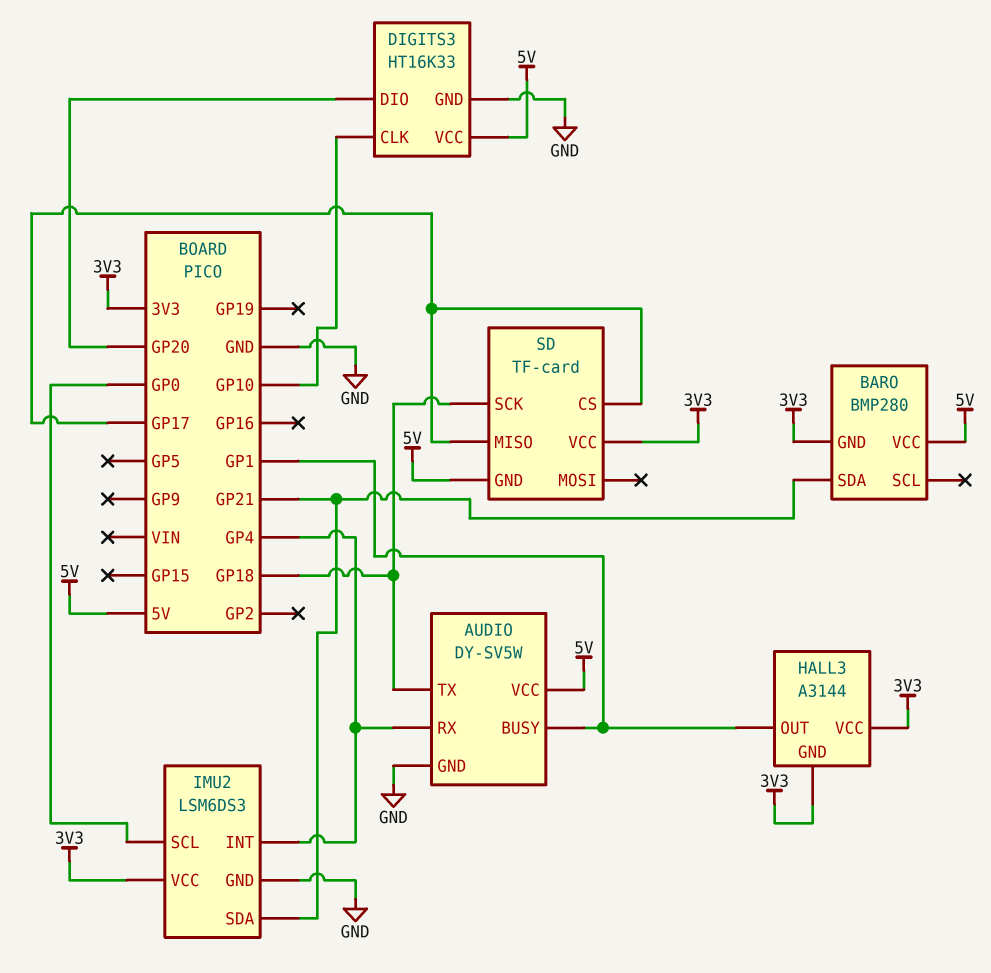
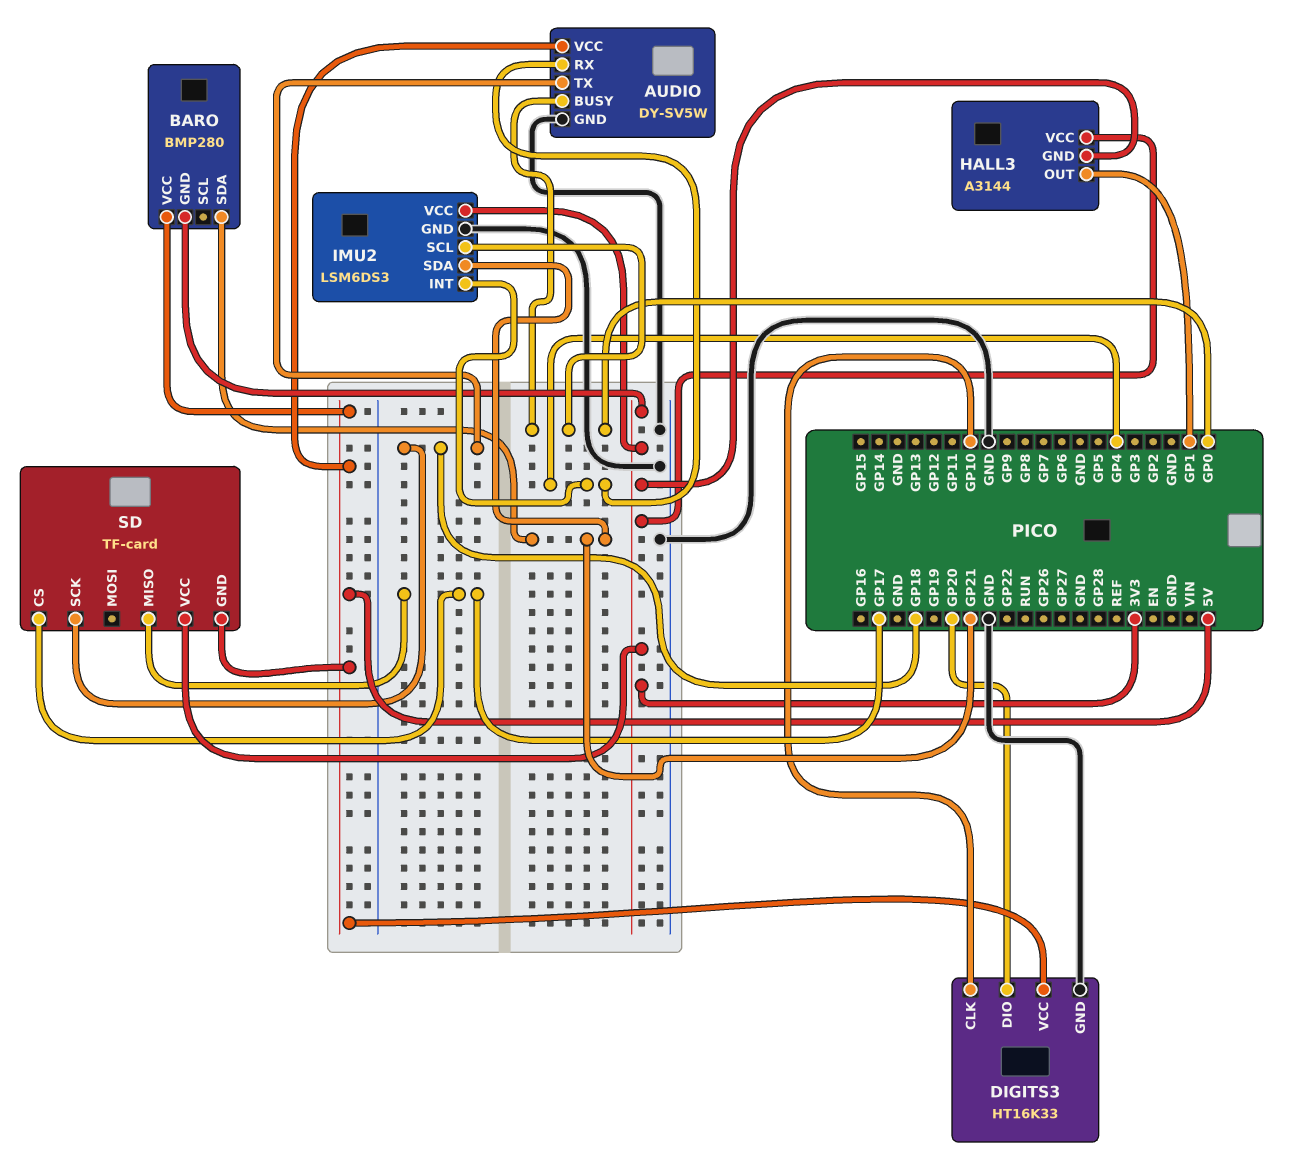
AUDIO pin BUSY: GP1 -> GP0

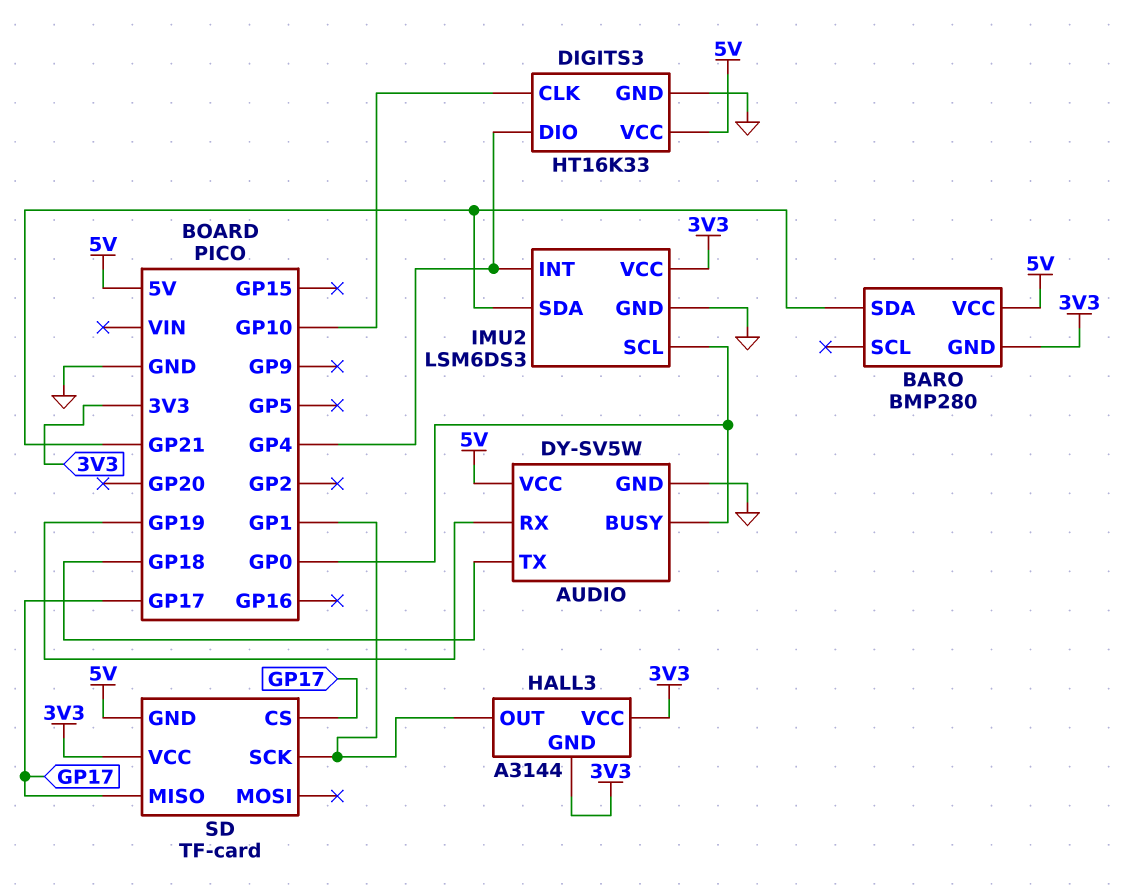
AUDIO pin RX: GP4 -> GP19
DIGITS3 pin DIO: GP20 -> GP4
SD pin SCK: GP18 -> GP1

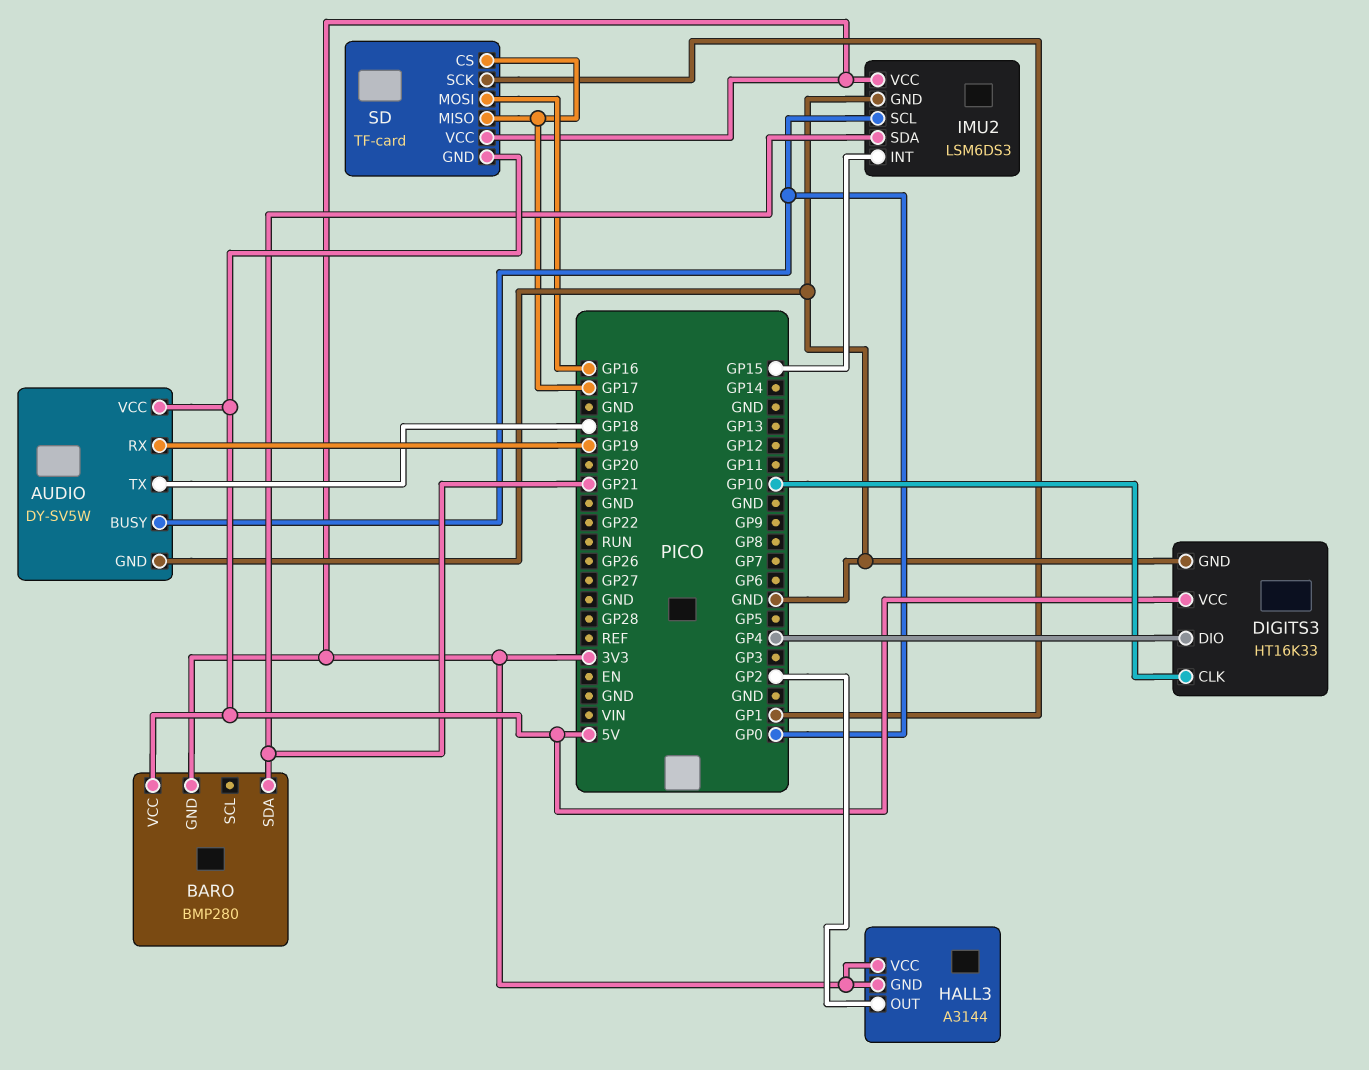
HALL3 pin OUT: GP1 -> GP2
IMU2 pin INT: GP4 -> GP15
SD pin MOSI: none -> GP16

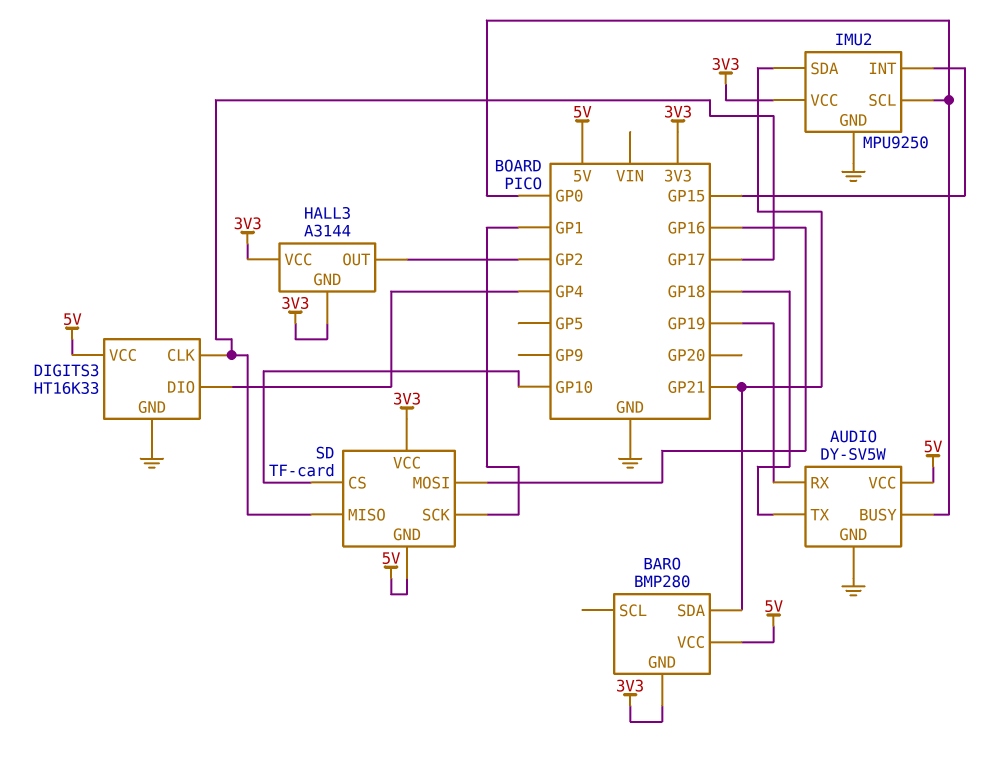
DIGITS3 pin CLK: GP10 -> GP17
IMU2: LSM6DS3 -> MPU9250
SD pin CS: GP17 -> GP10

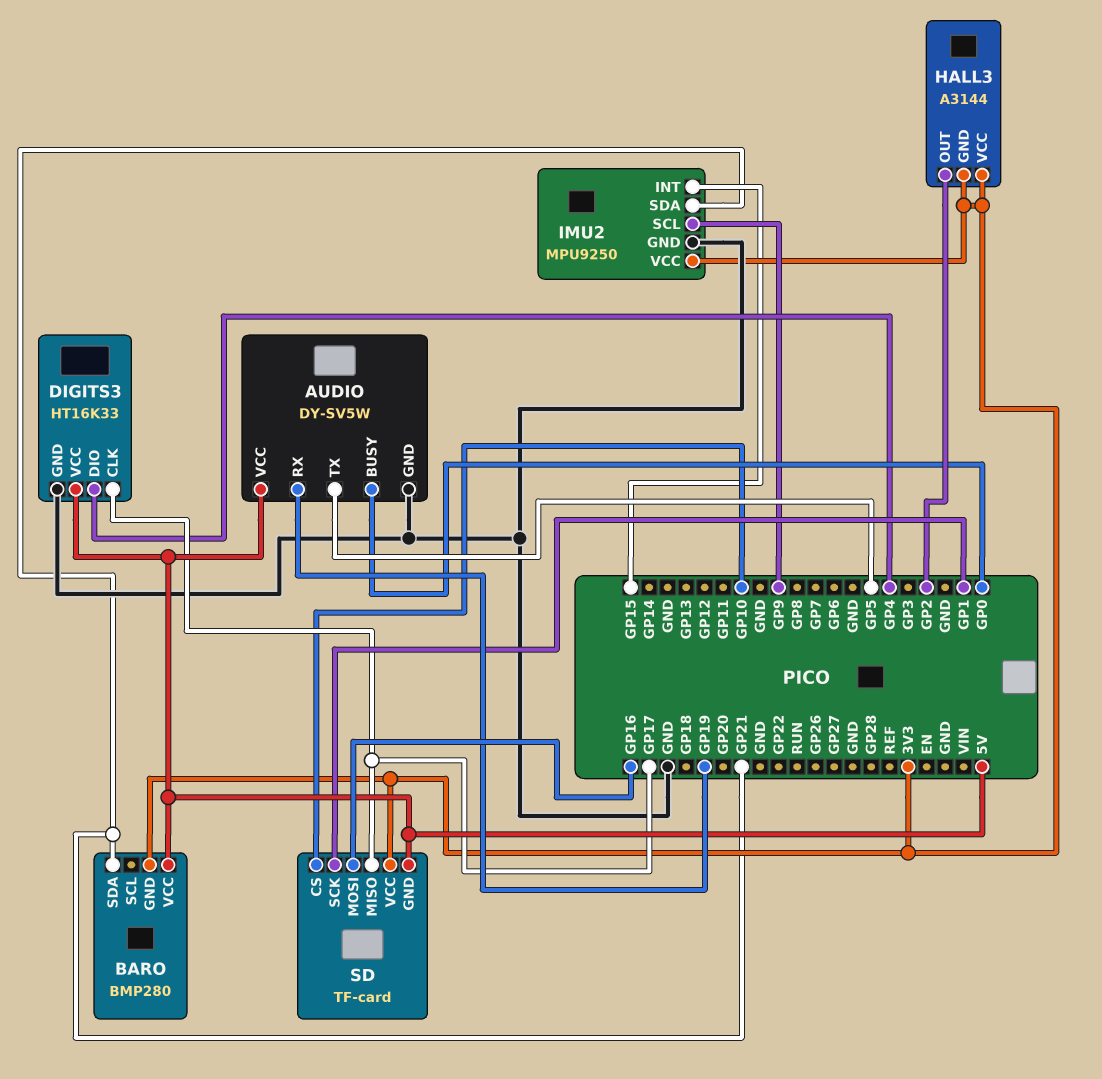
AUDIO pin TX: GP18 -> GP5
IMU2 pin SCL: GP0 -> GP9

